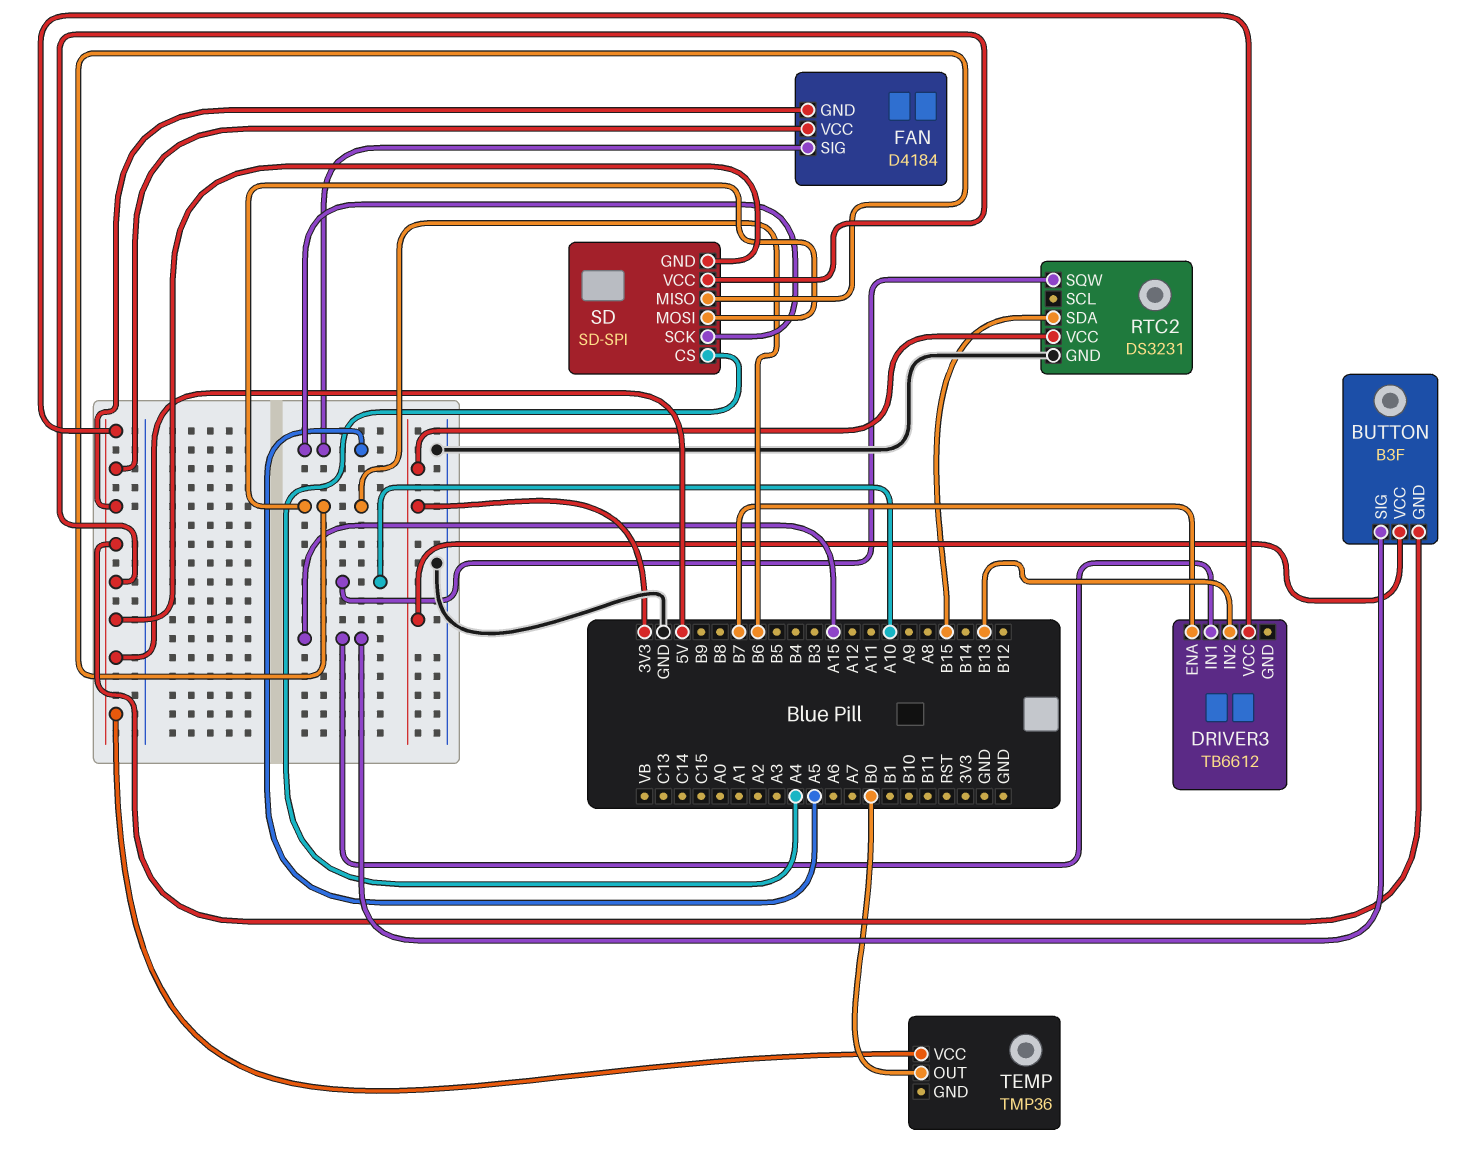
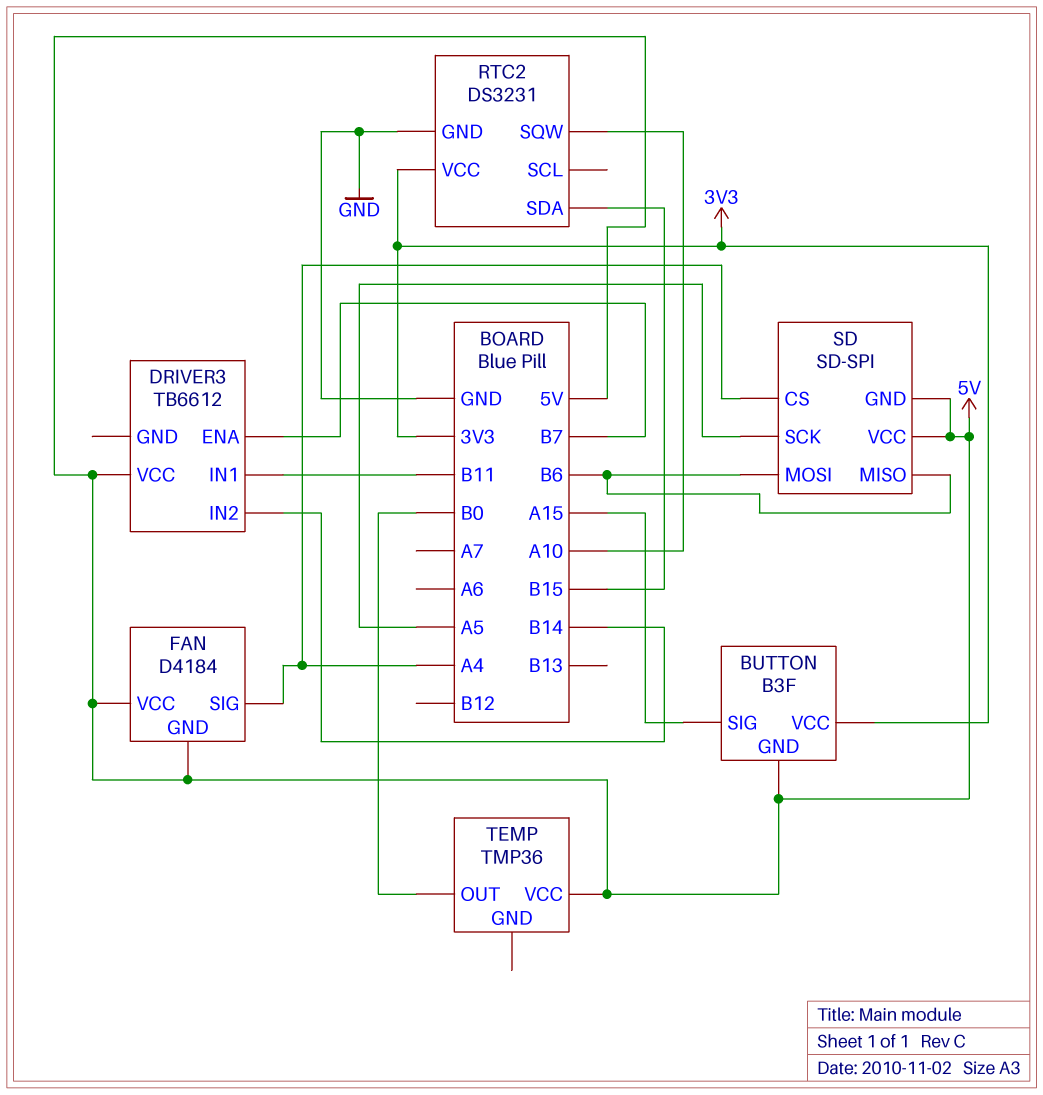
DRIVER3 pin IN1: A15 -> B11
DRIVER3 pin IN2: B13 -> B14
FAN pin SIG: A5 -> A4

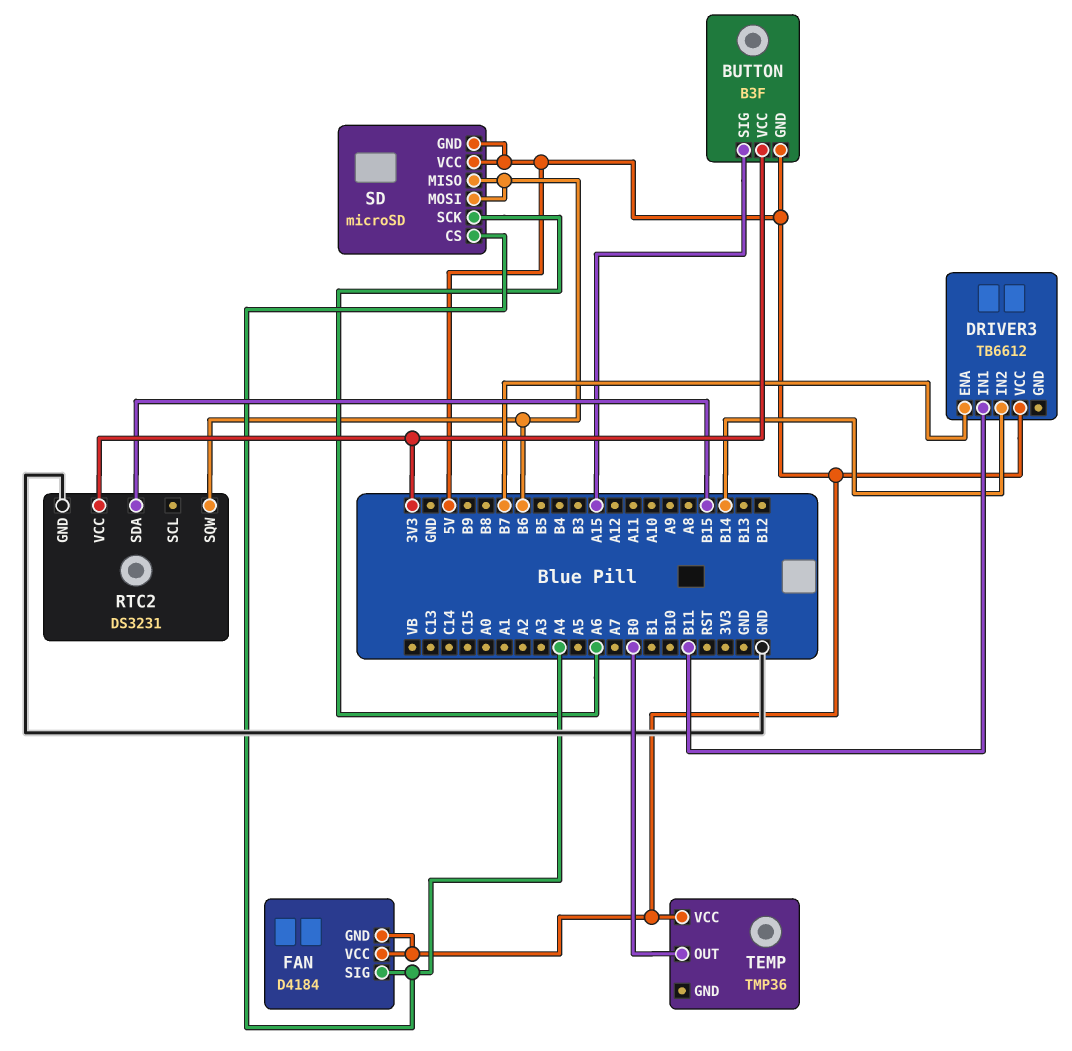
RTC2 pin SQW: A10 -> B6
SD: SD-SPI -> microSD
SD pin SCK: A5 -> A6

